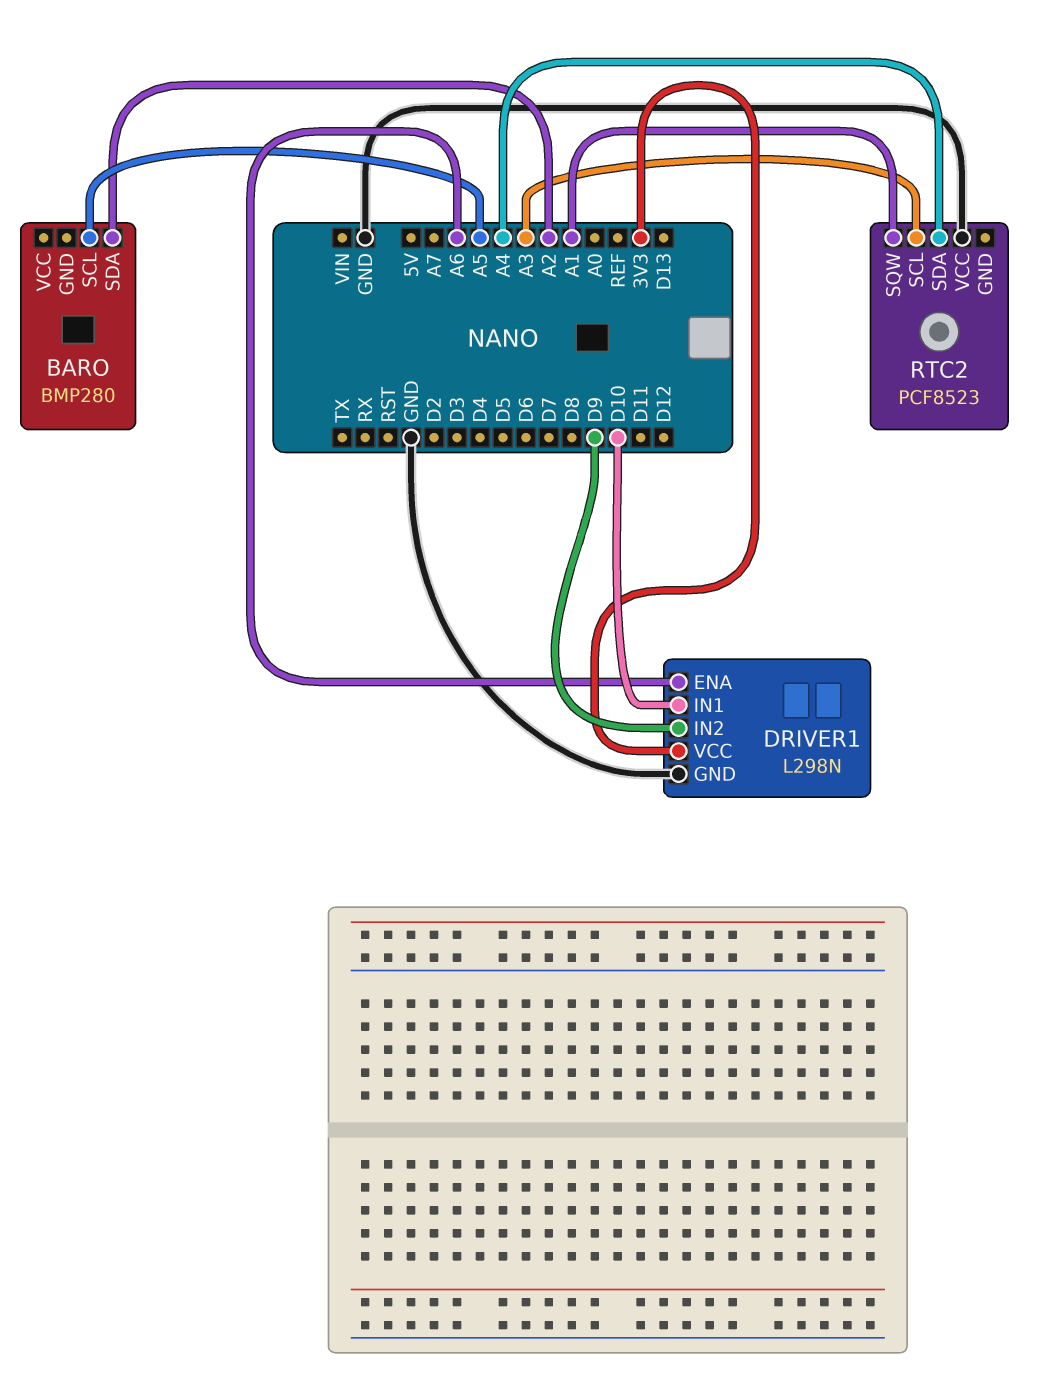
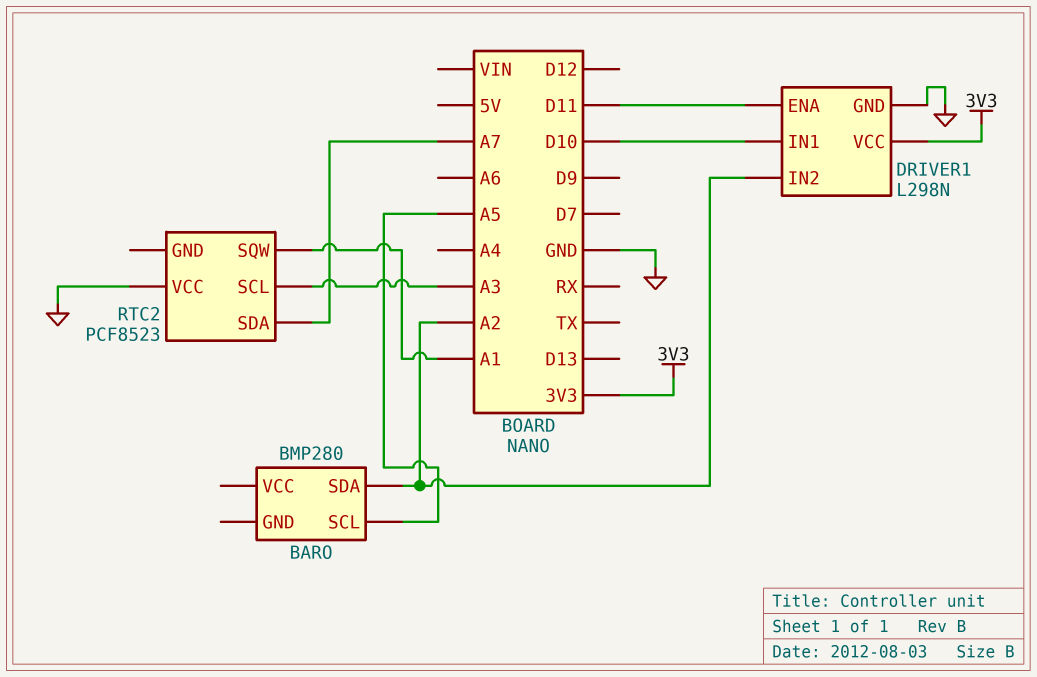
DRIVER1 pin ENA: A6 -> D11
DRIVER1 pin IN2: D9 -> A2
RTC2 pin SDA: A4 -> A7

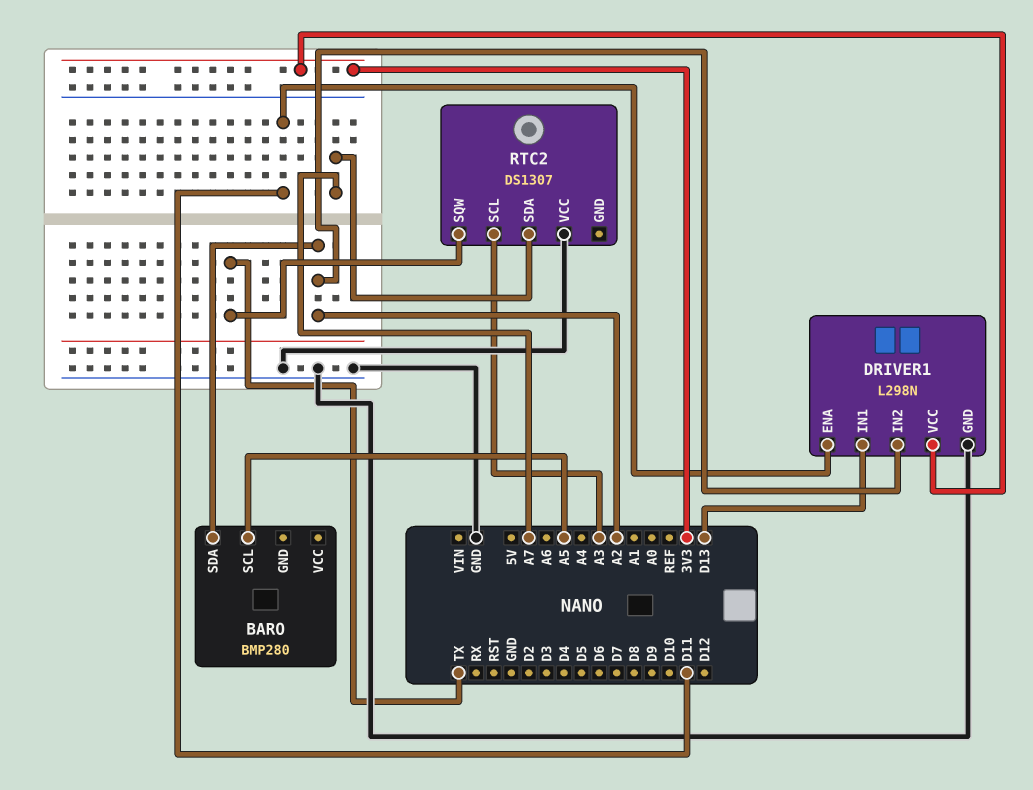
DRIVER1 pin IN1: D10 -> D13
RTC2: PCF8523 -> DS1307
RTC2 pin SQW: A1 -> TX

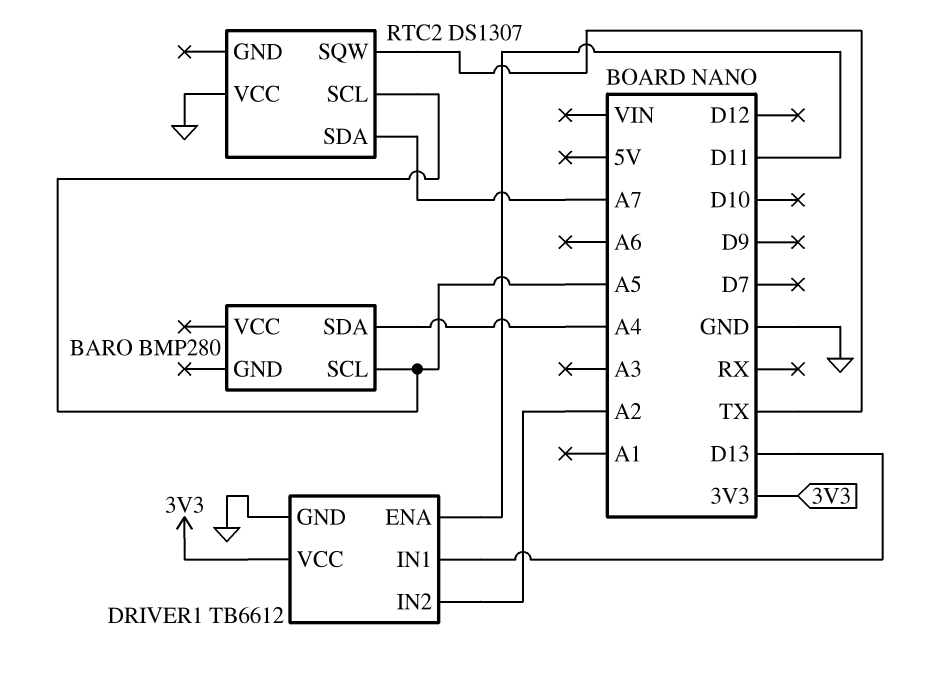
BARO pin SDA: A2 -> A4
DRIVER1: L298N -> TB6612
RTC2 pin SCL: A3 -> A5

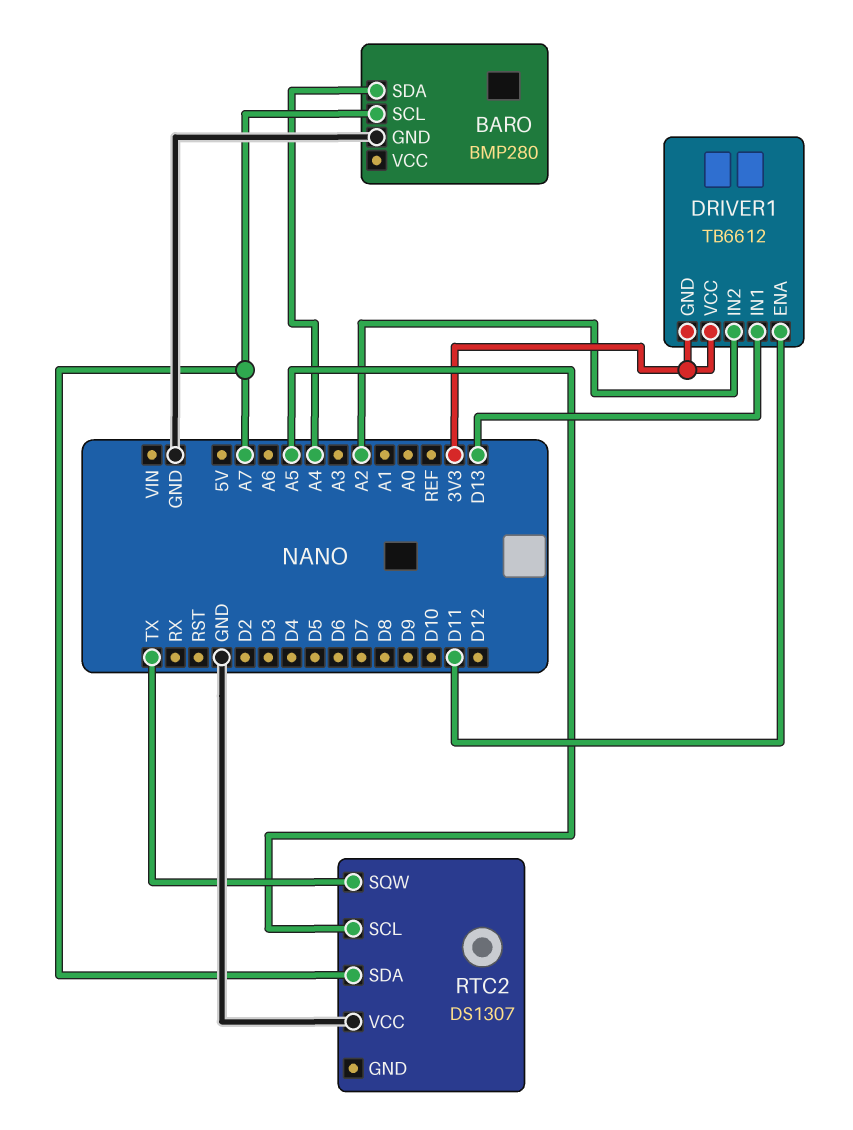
BARO pin GND: none -> GND
BARO pin SCL: A5 -> A7
DRIVER1 pin GND: GND -> 3V3

